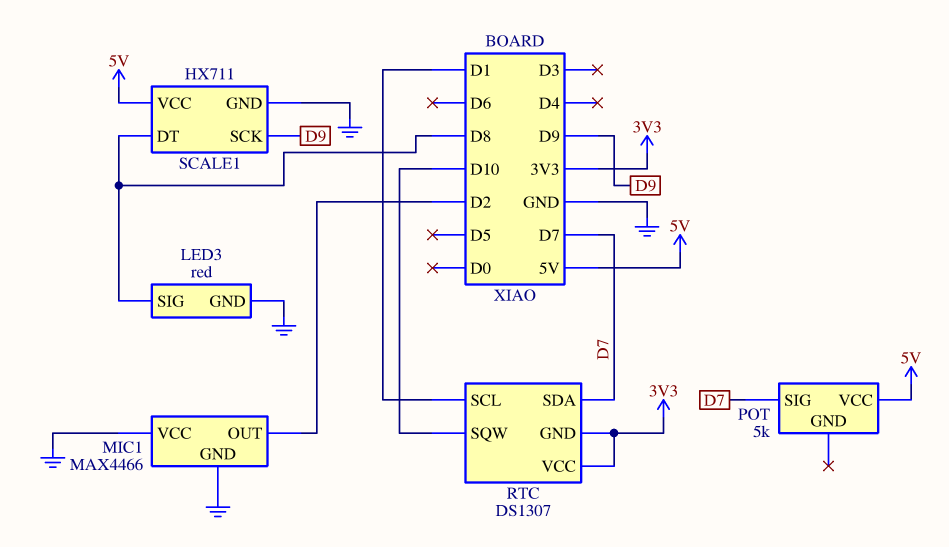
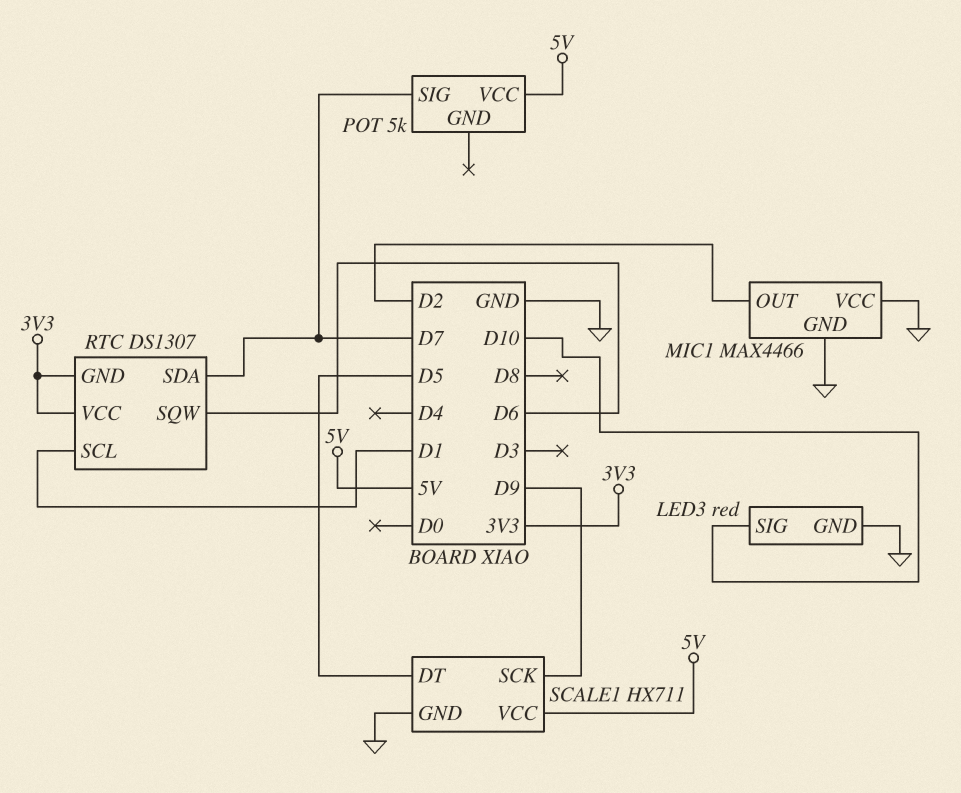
LED3 pin SIG: D8 -> D10
RTC pin SQW: D10 -> D6
SCALE1 pin DT: D8 -> D5

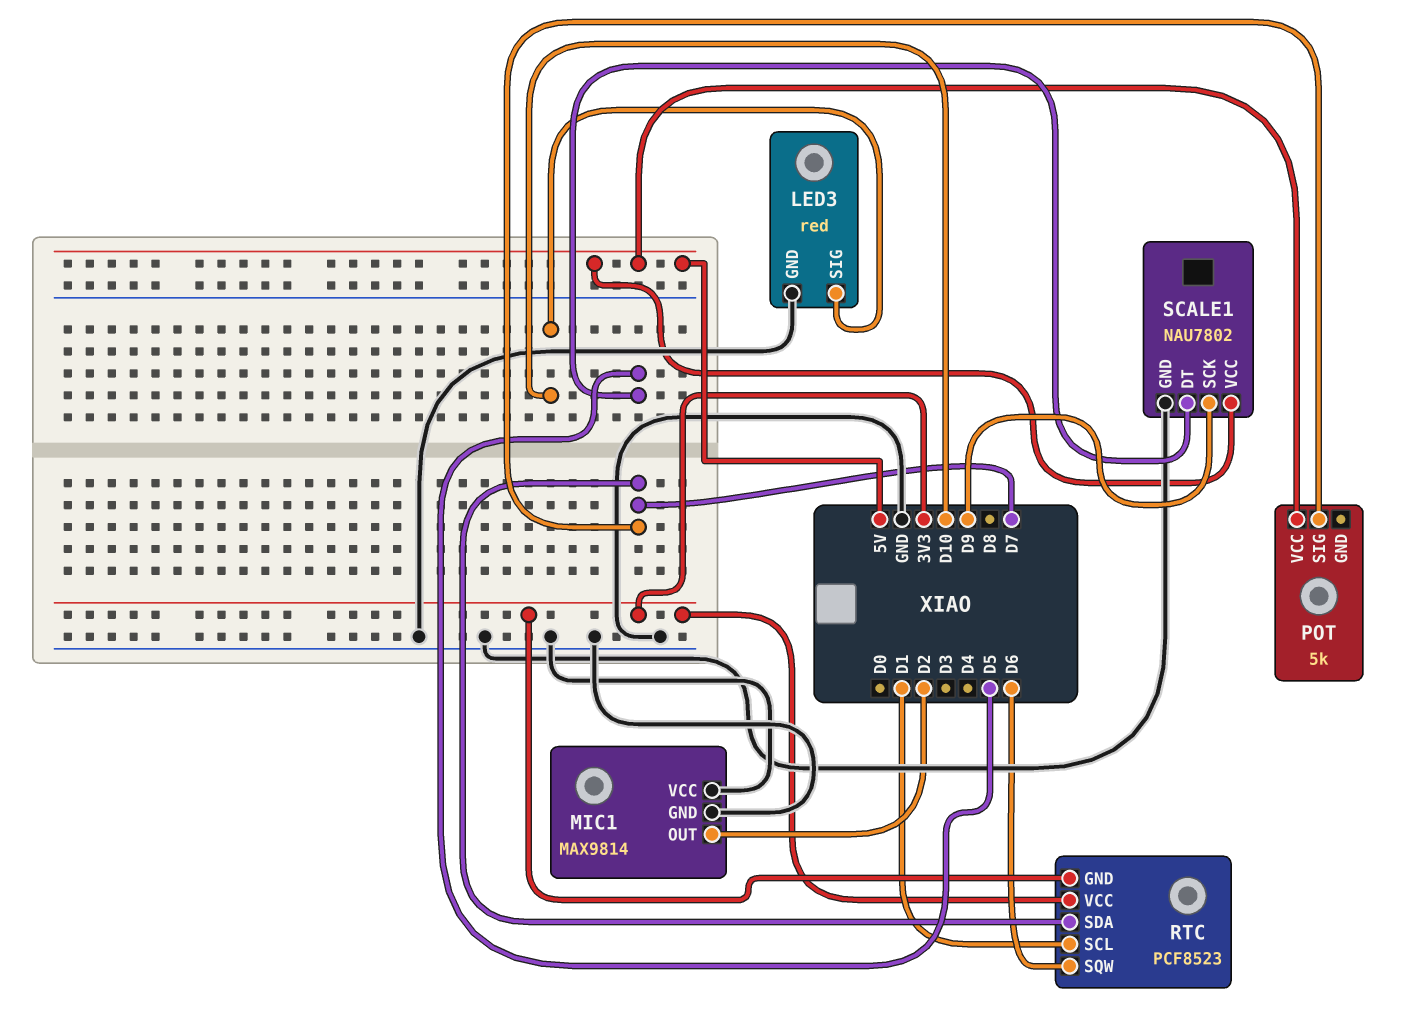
MIC1: MAX4466 -> MAX9814
RTC: DS1307 -> PCF8523
SCALE1: HX711 -> NAU7802

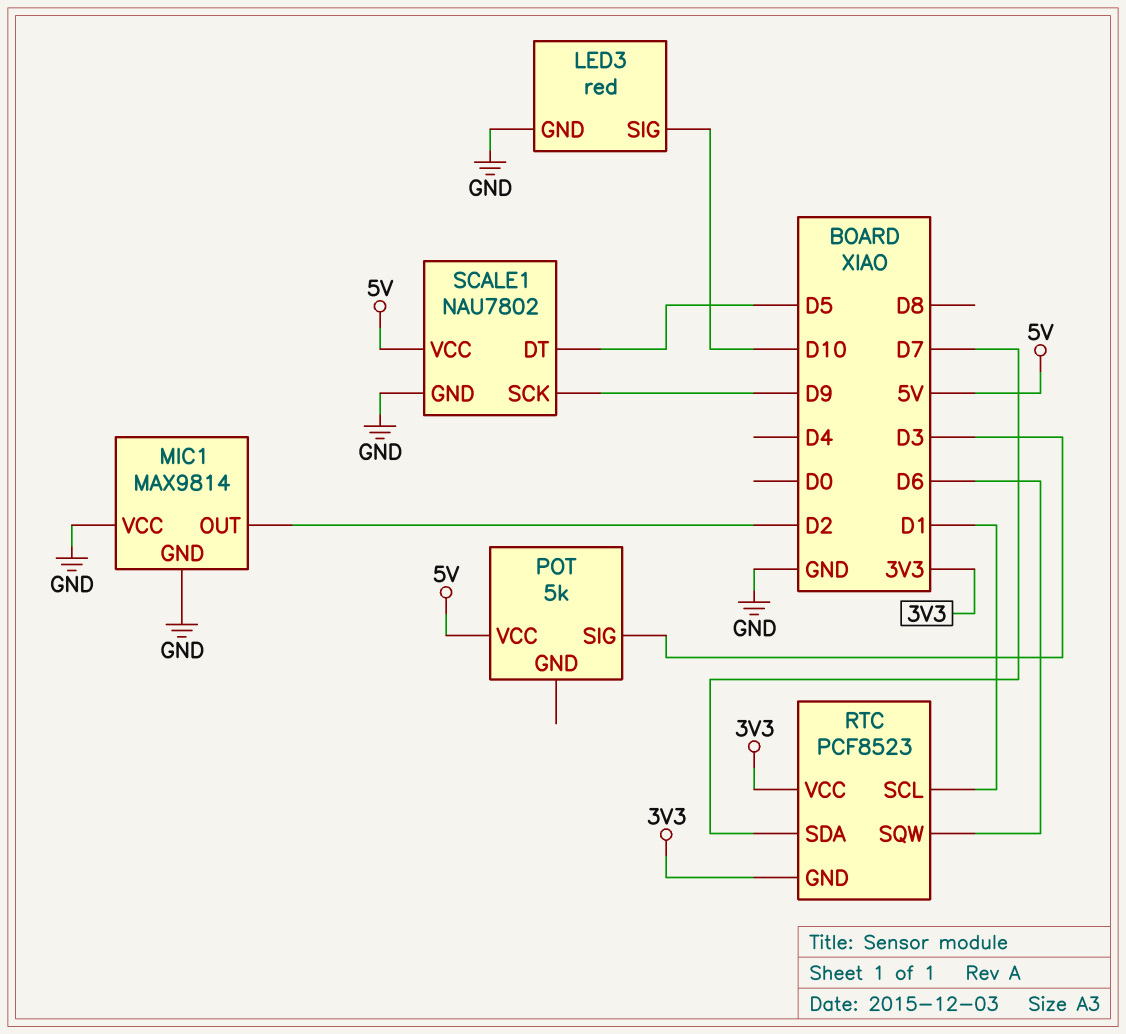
POT pin SIG: D7 -> D3

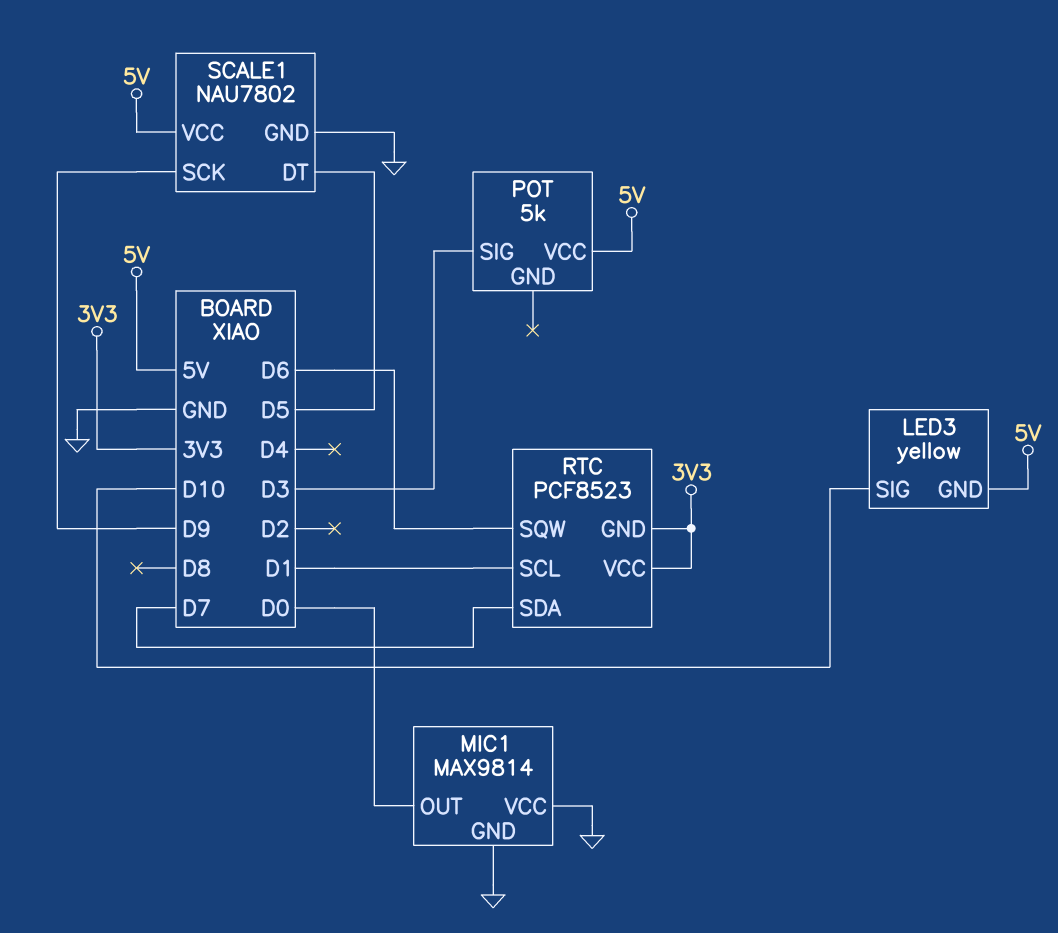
LED3: red -> yellow
LED3 pin GND: GND -> 5V
MIC1 pin OUT: D2 -> D0

